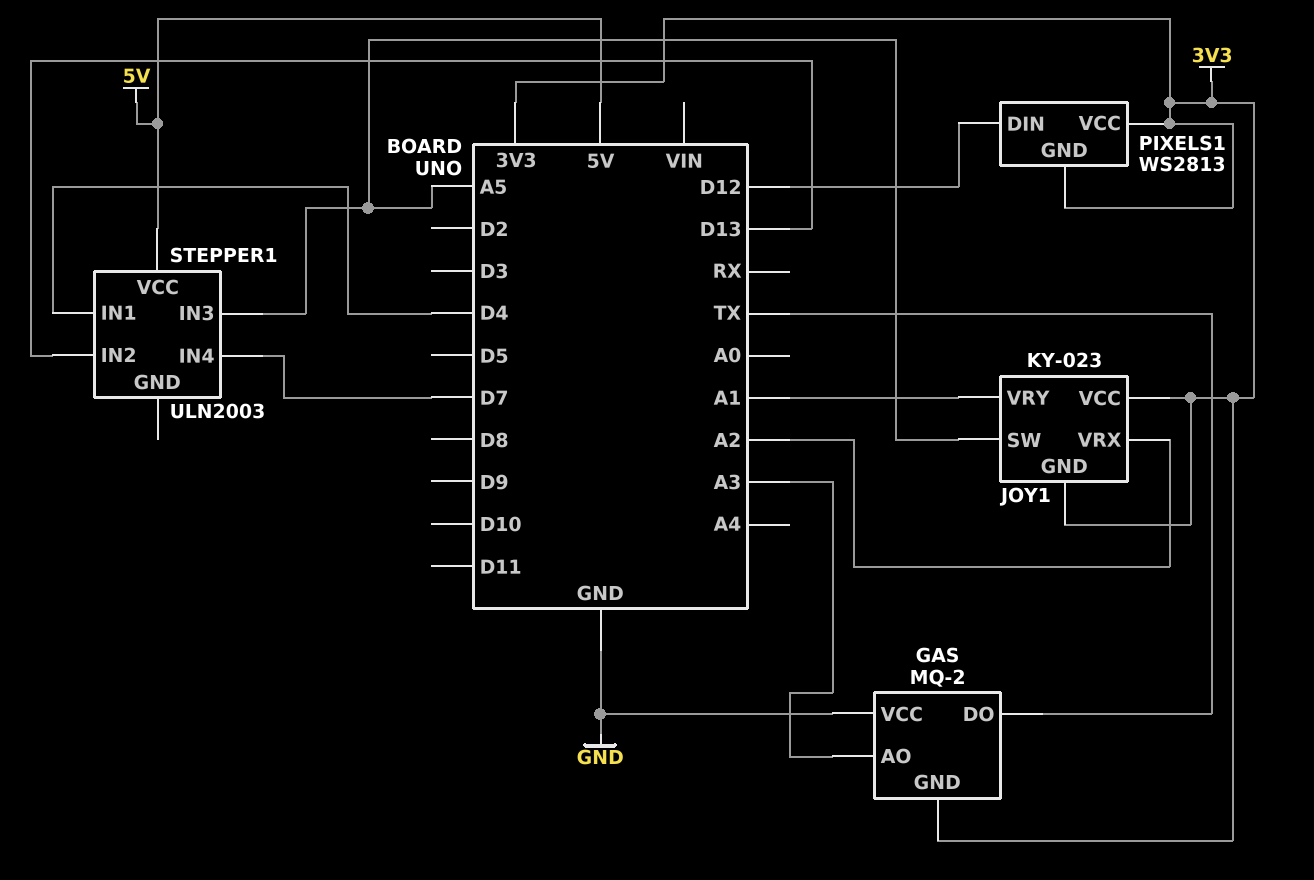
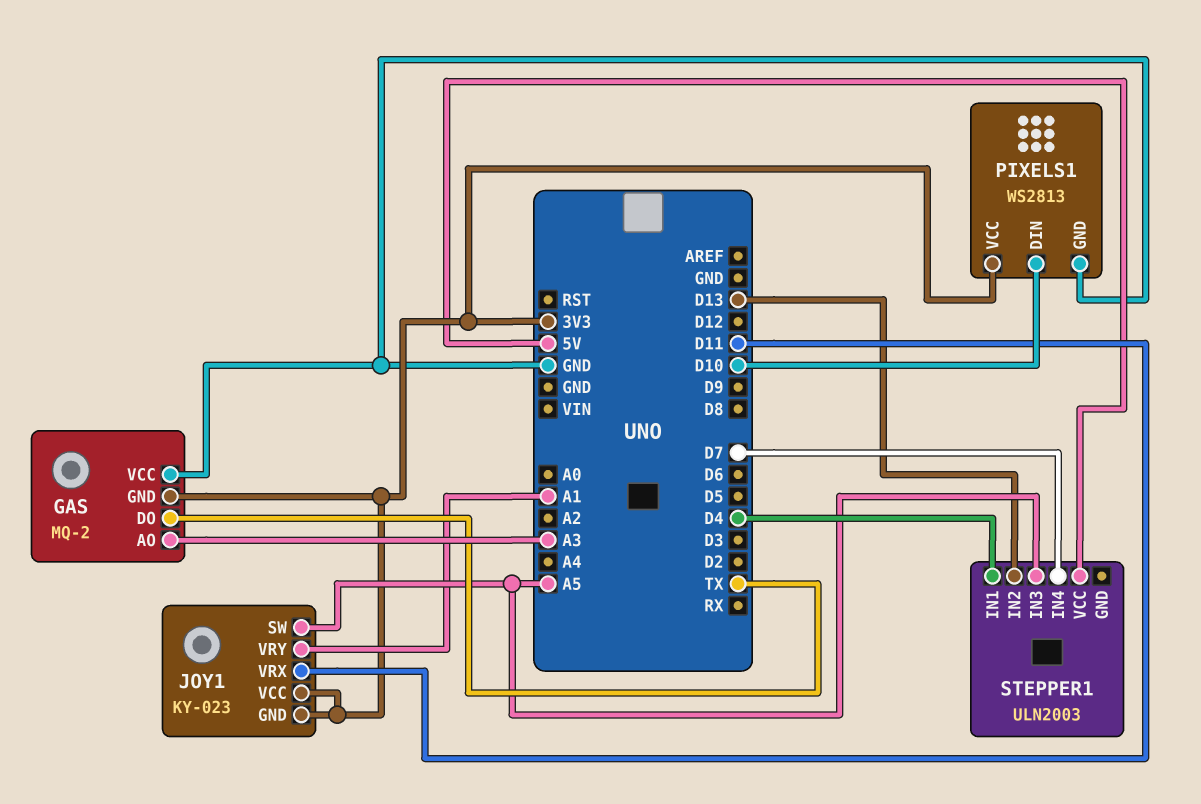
JOY1 pin VRX: A2 -> D11
PIXELS1 pin DIN: D12 -> D10
PIXELS1 pin GND: 3V3 -> GND

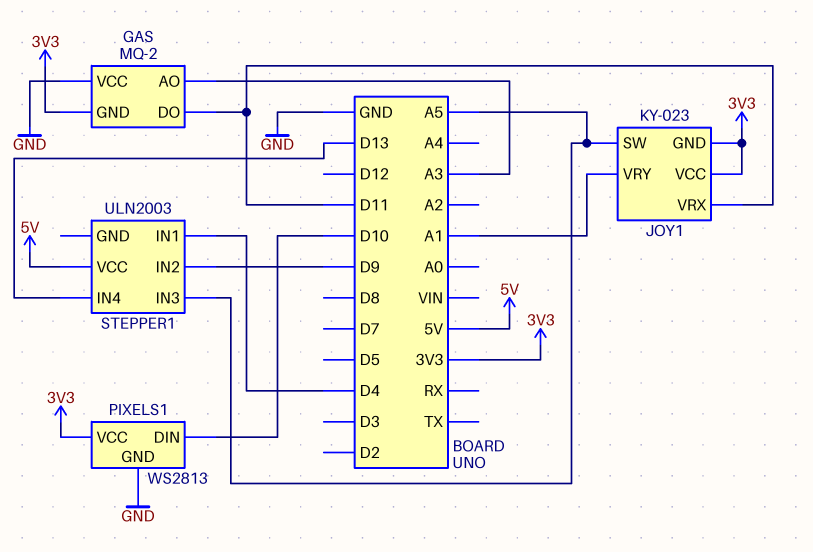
GAS pin DO: TX -> D11
STEPPER1 pin IN2: D13 -> D9
STEPPER1 pin IN4: D7 -> D13

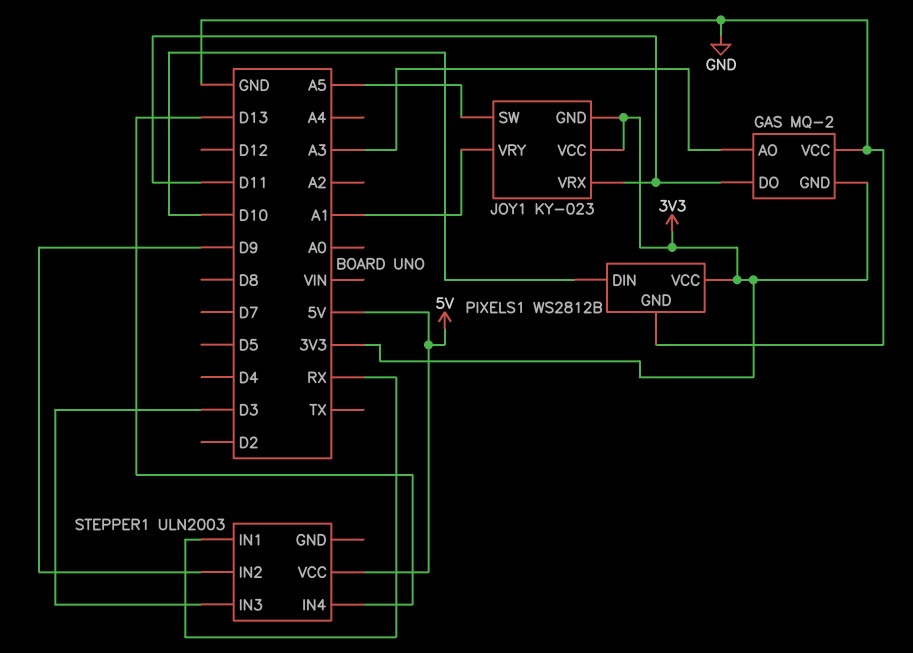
PIXELS1: WS2813 -> WS2812B
STEPPER1 pin IN1: D4 -> RX
STEPPER1 pin IN3: A5 -> D3

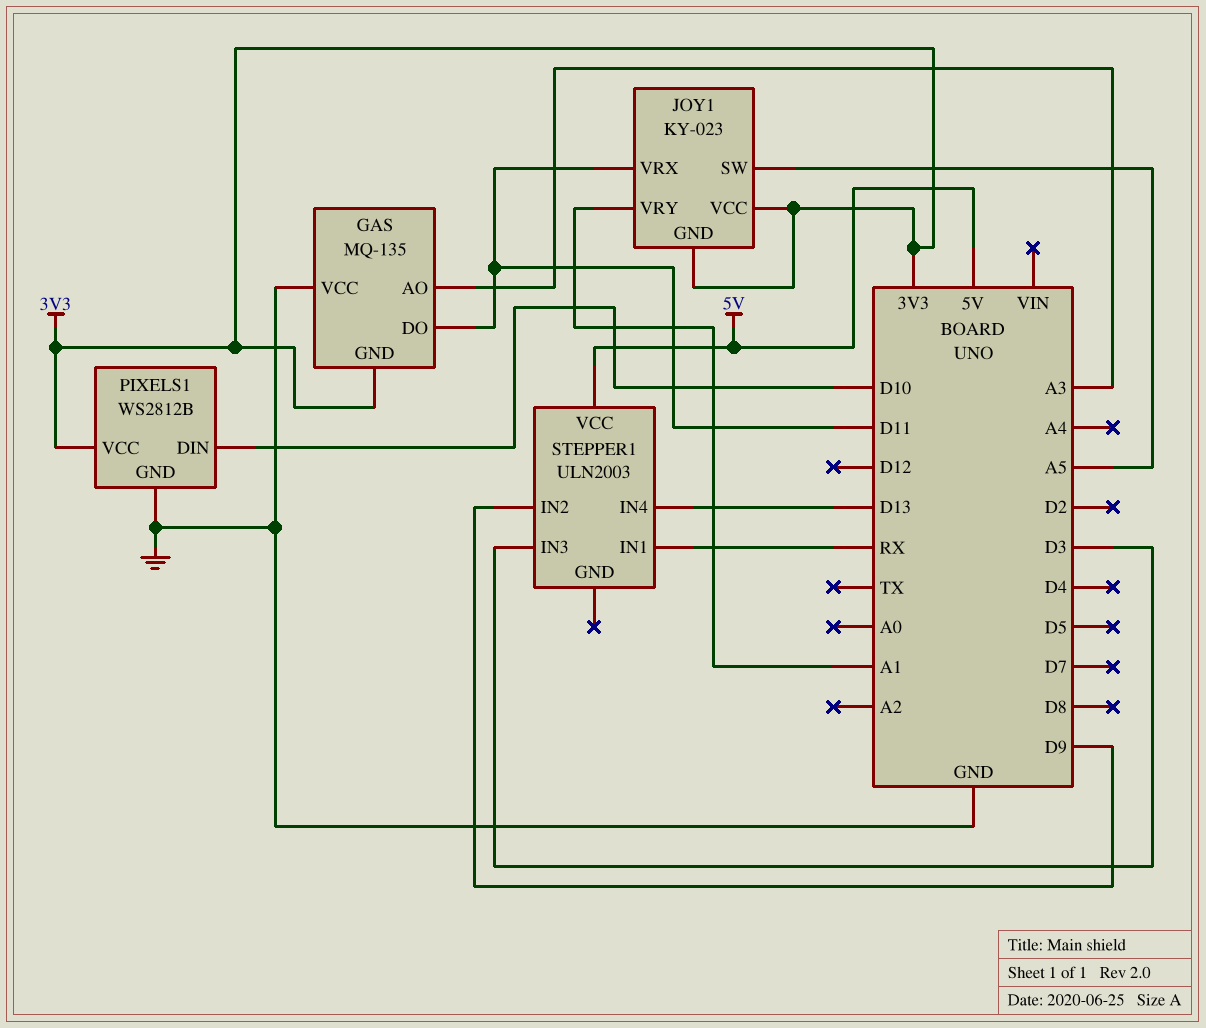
GAS: MQ-2 -> MQ-135

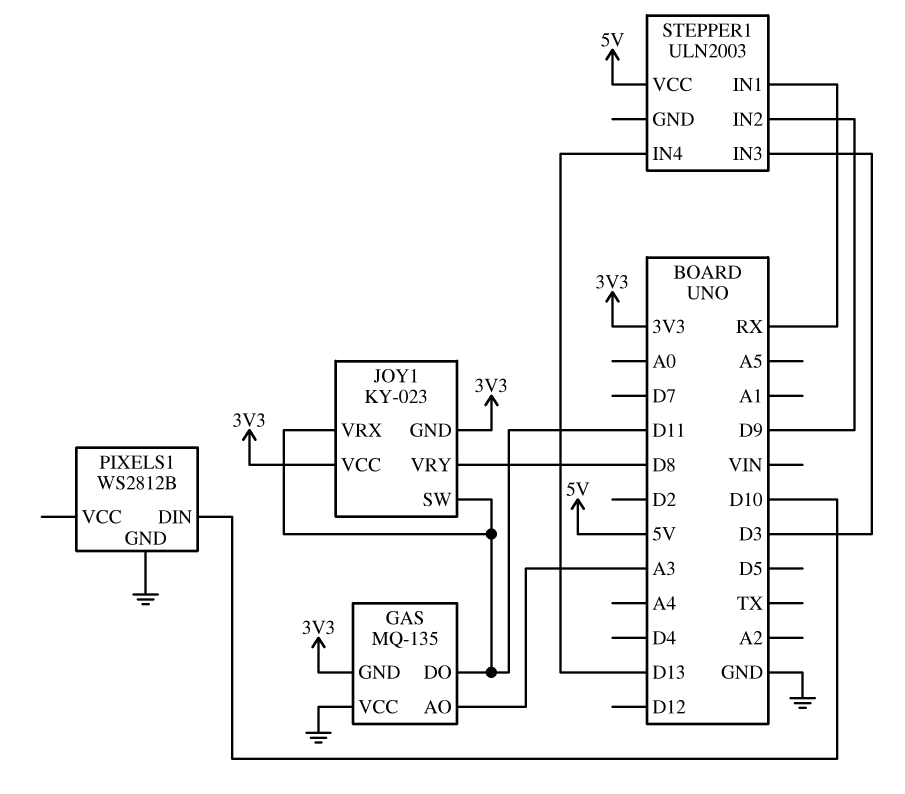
JOY1 pin SW: A5 -> D11
JOY1 pin VRY: A1 -> D8
PIXELS1 pin VCC: 3V3 -> none

